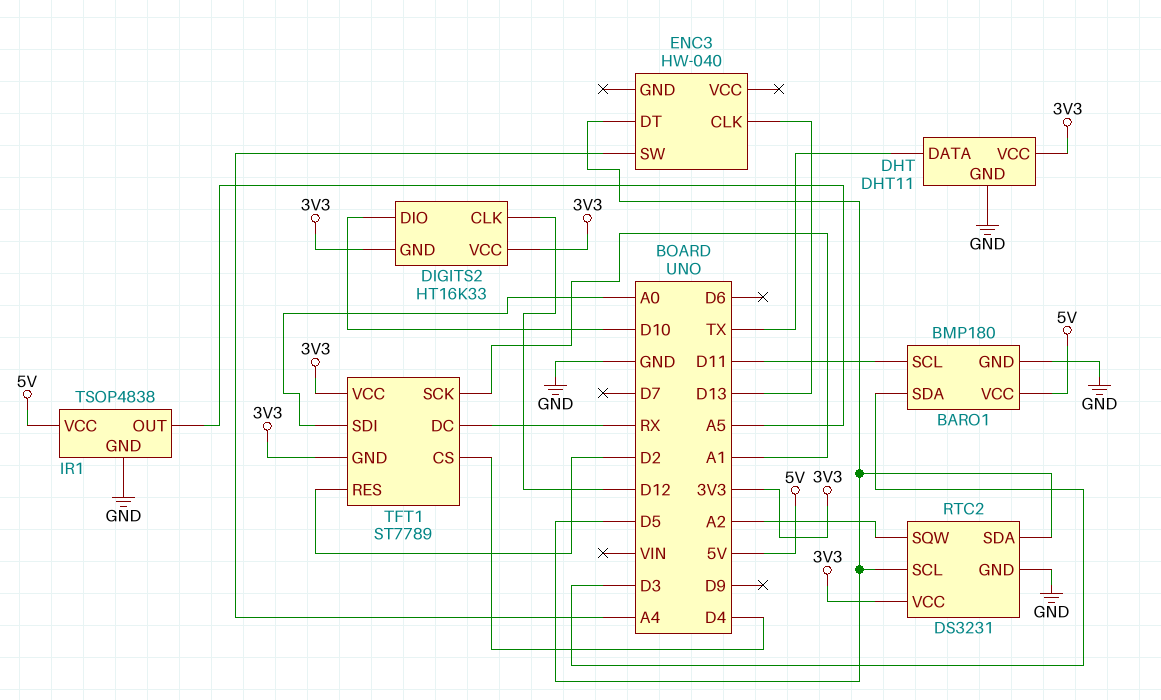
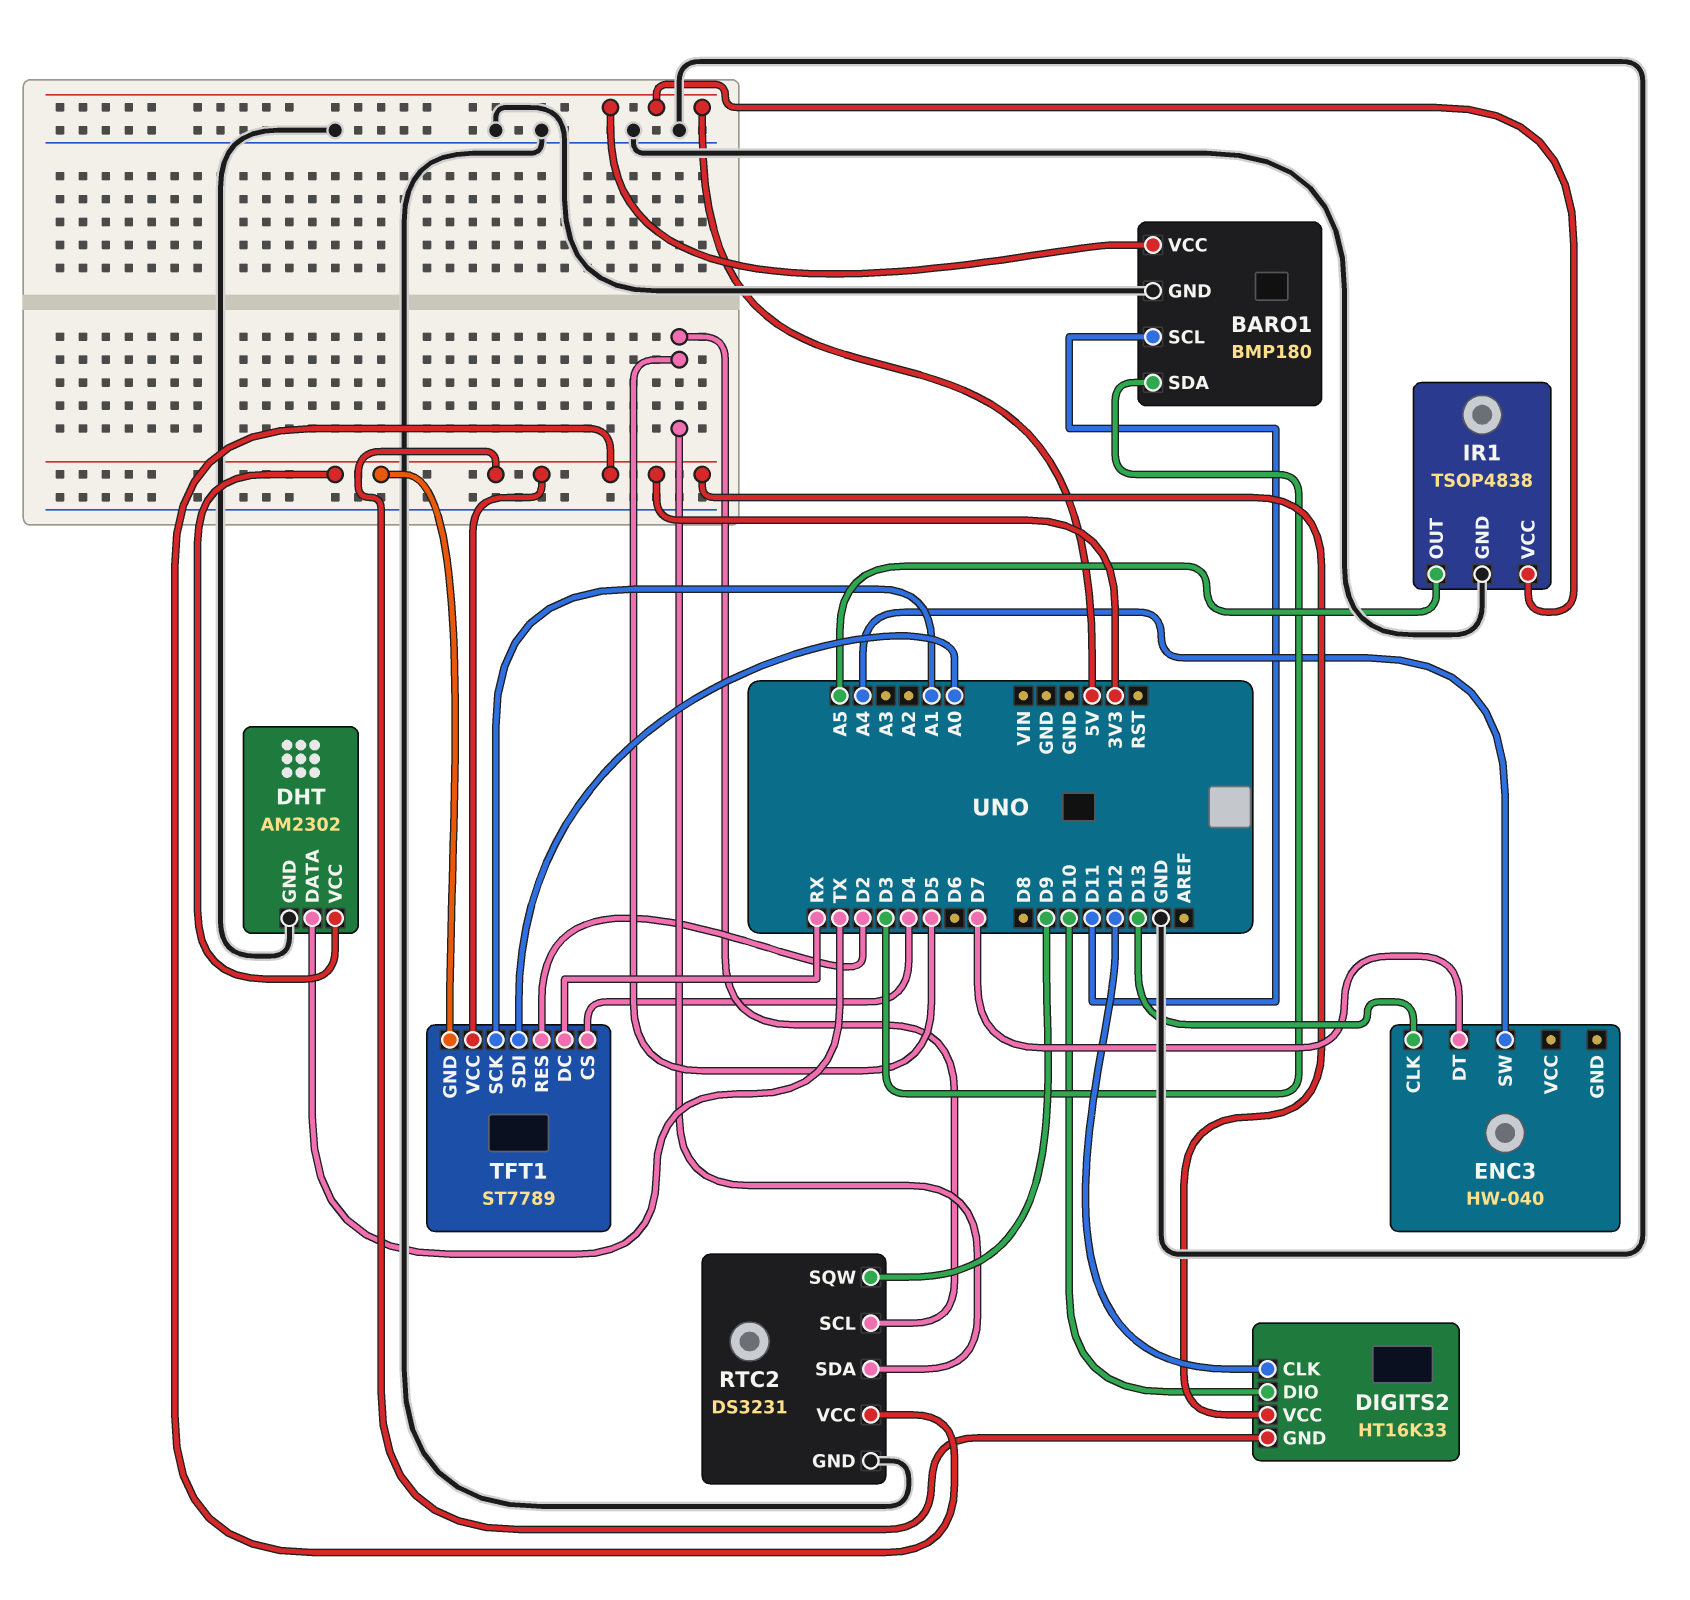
DHT: DHT11 -> AM2302
ENC3 pin DT: D5 -> D7
RTC2 pin SQW: A2 -> D9

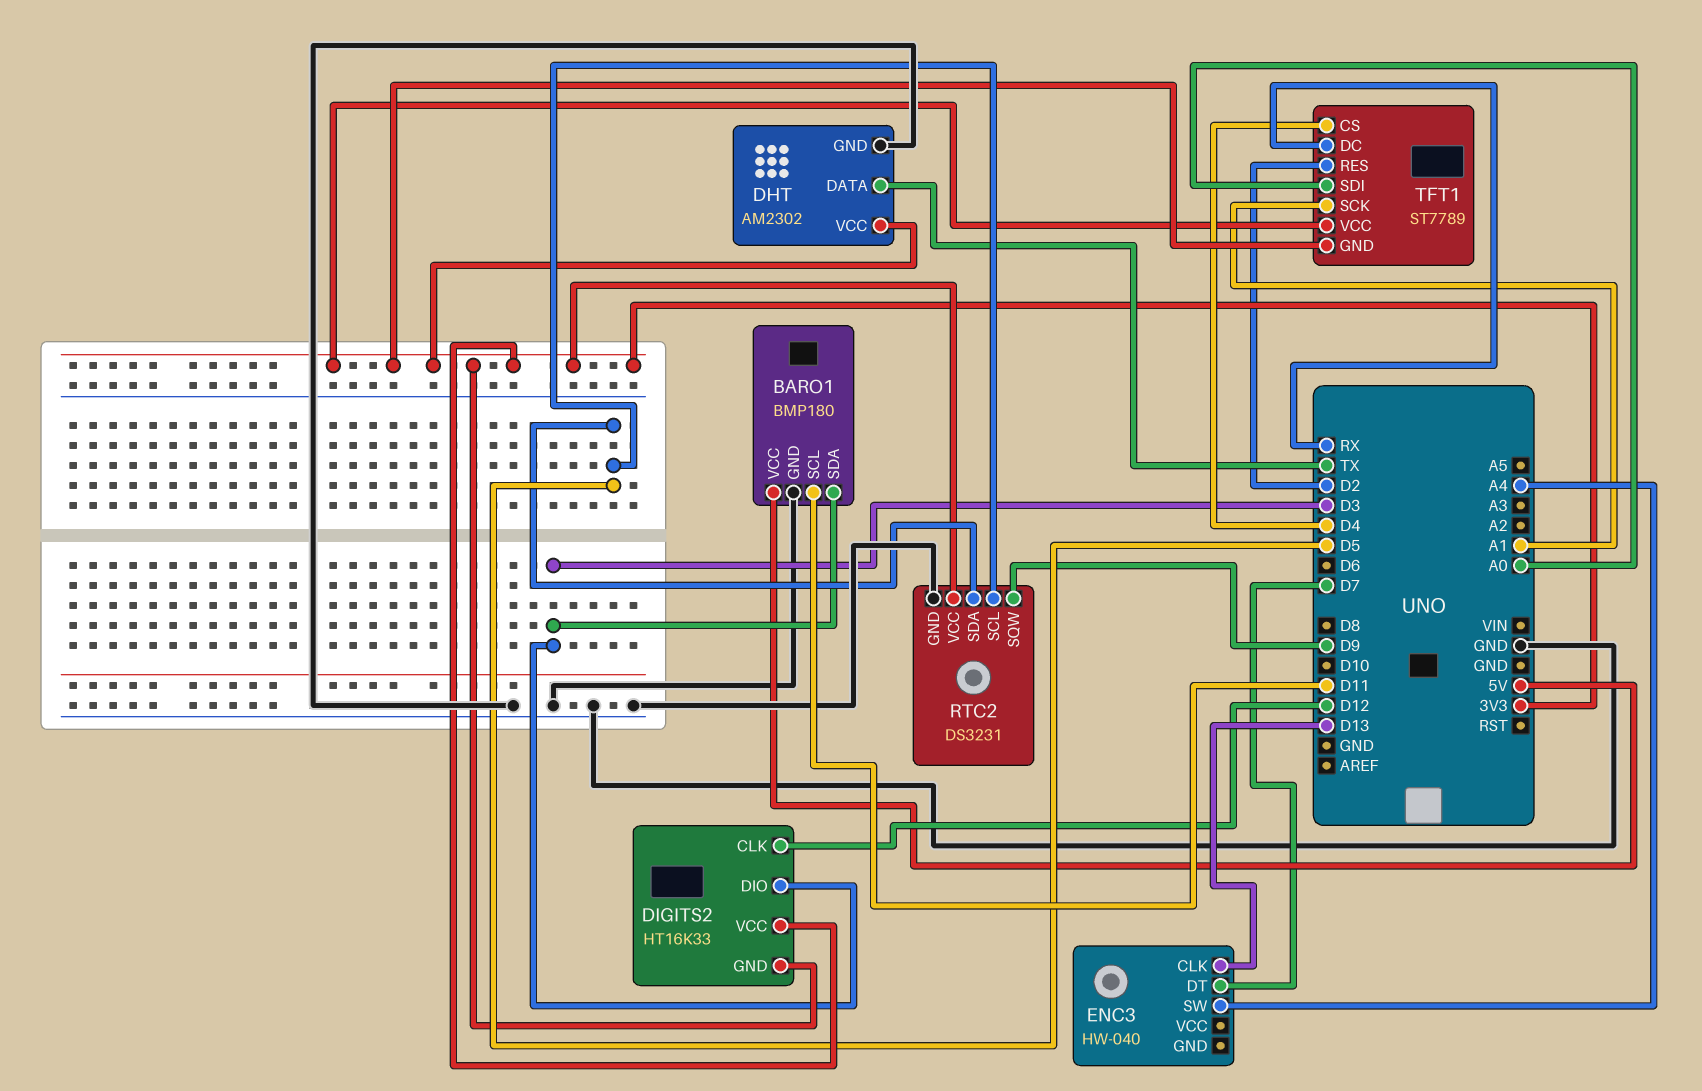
DIGITS2 pin DIO: D10 -> D3
IR1: TSOP4838 -> none
IR1 pin GND: GND -> none
IR1 pin OUT: A5 -> none
IR1 pin VCC: 5V -> none

